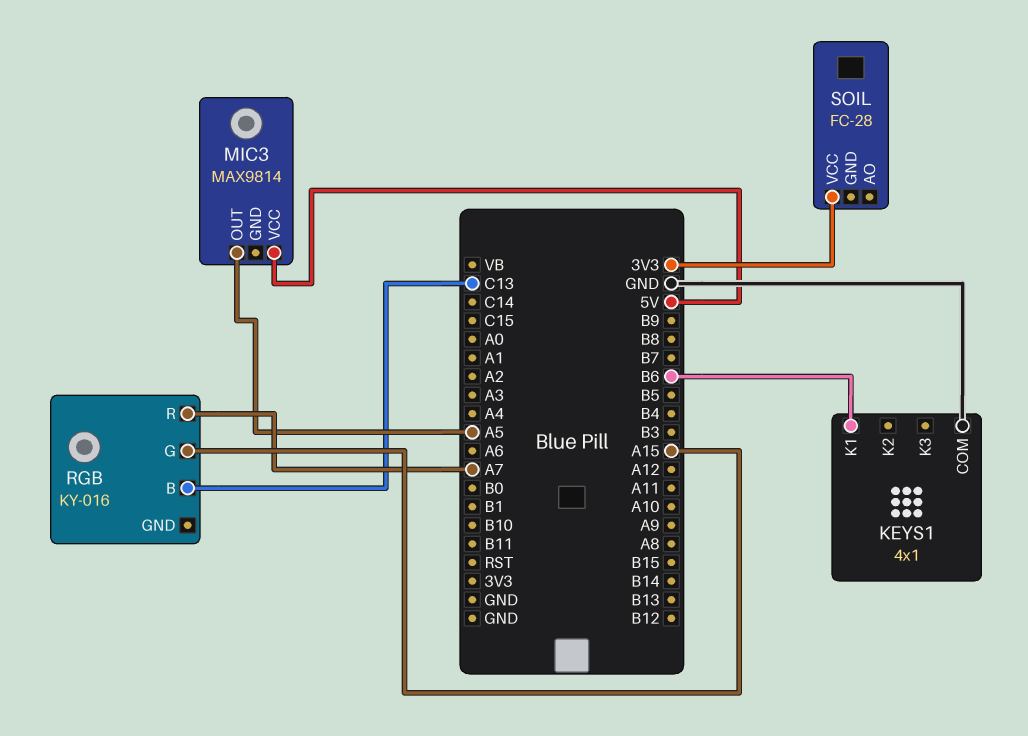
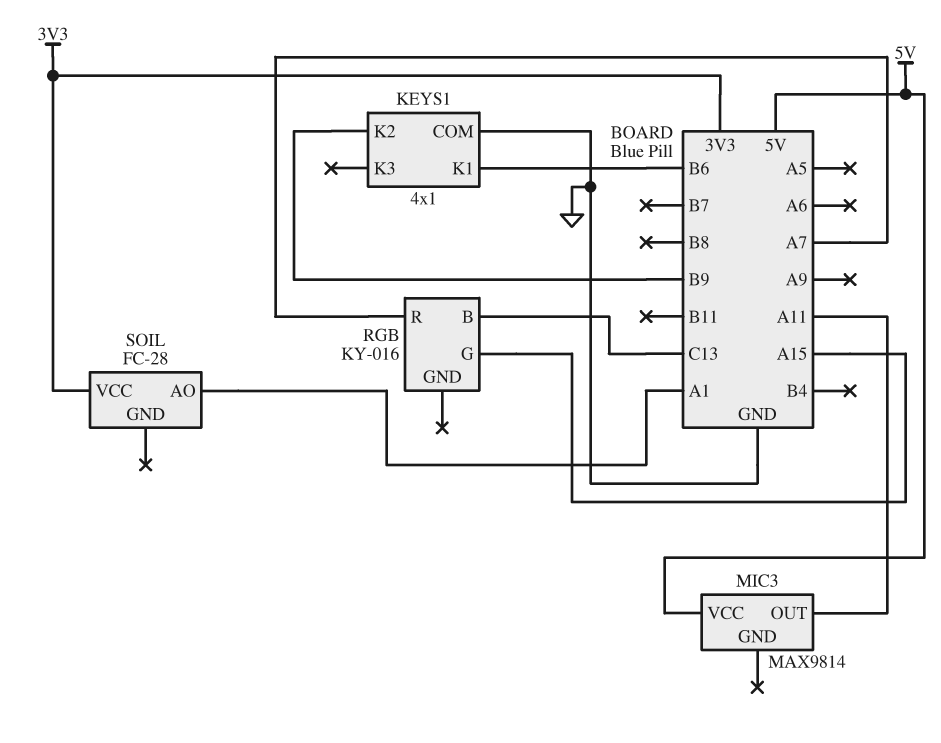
KEYS1 pin K2: none -> B9
MIC3 pin OUT: A5 -> A11
SOIL pin AO: none -> A1

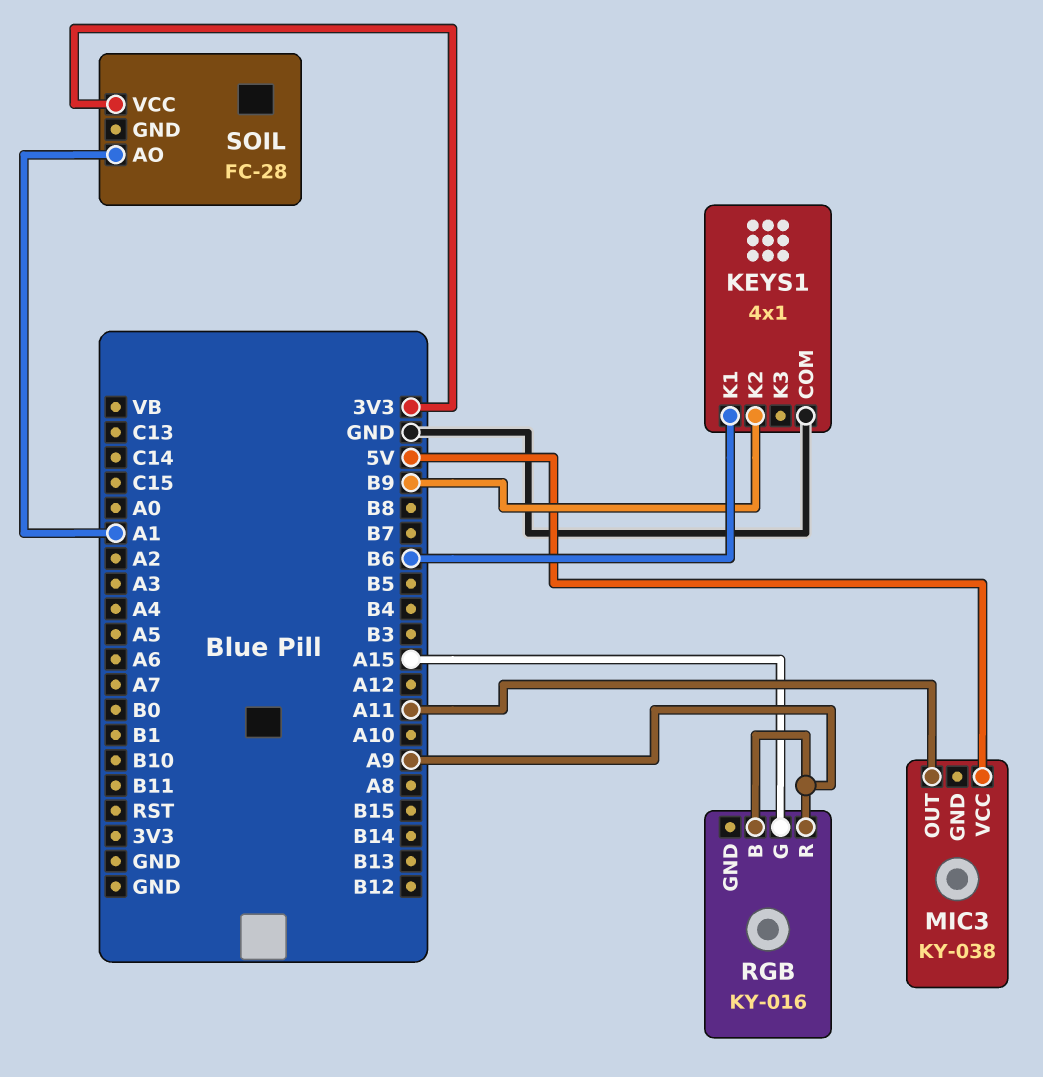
MIC3: MAX9814 -> KY-038
RGB pin B: C13 -> A9
RGB pin R: A7 -> A9

